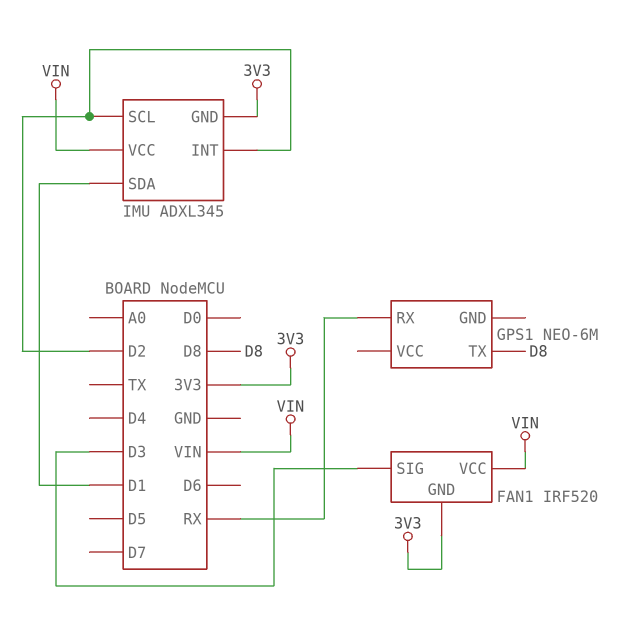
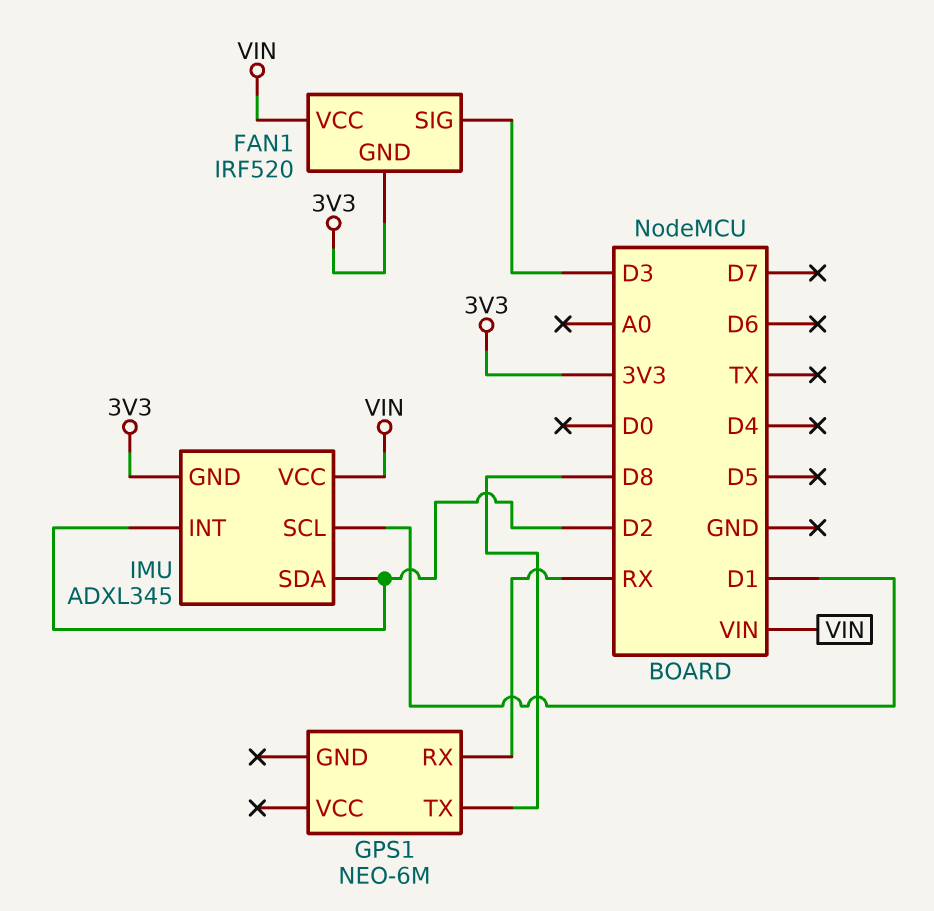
IMU pin SCL: D2 -> D1
IMU pin SDA: D1 -> D2

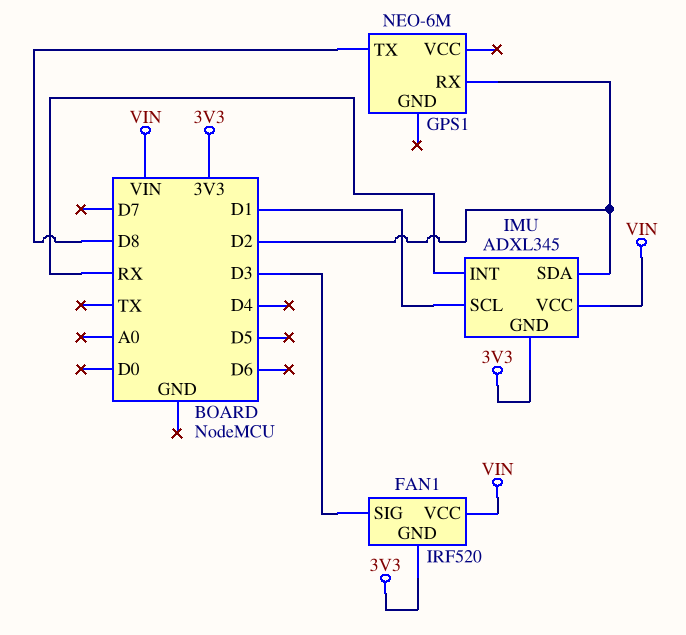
GPS1 pin RX: RX -> D2
IMU pin INT: D2 -> RX

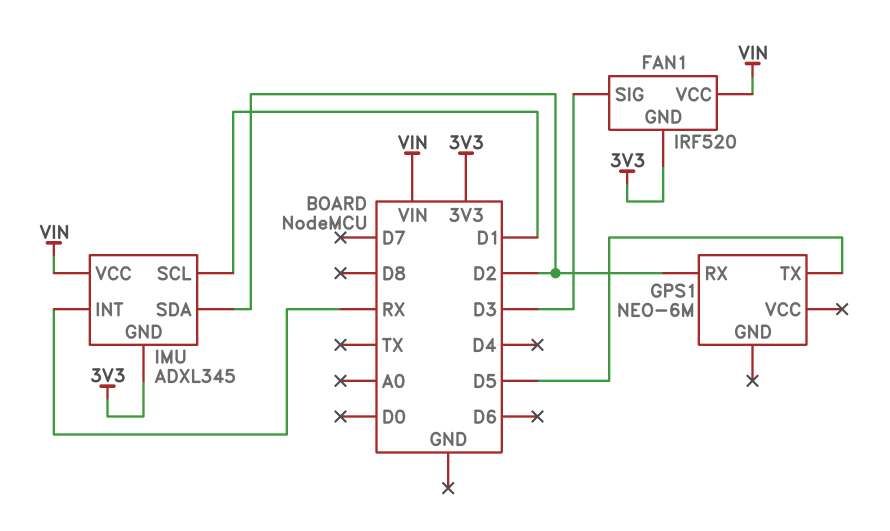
GPS1 pin TX: D8 -> D5

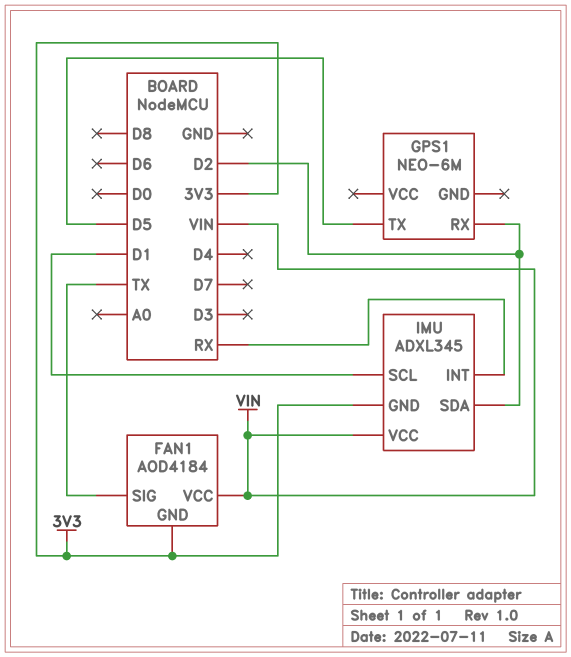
FAN1: IRF520 -> AOD4184
FAN1 pin SIG: D3 -> TX

